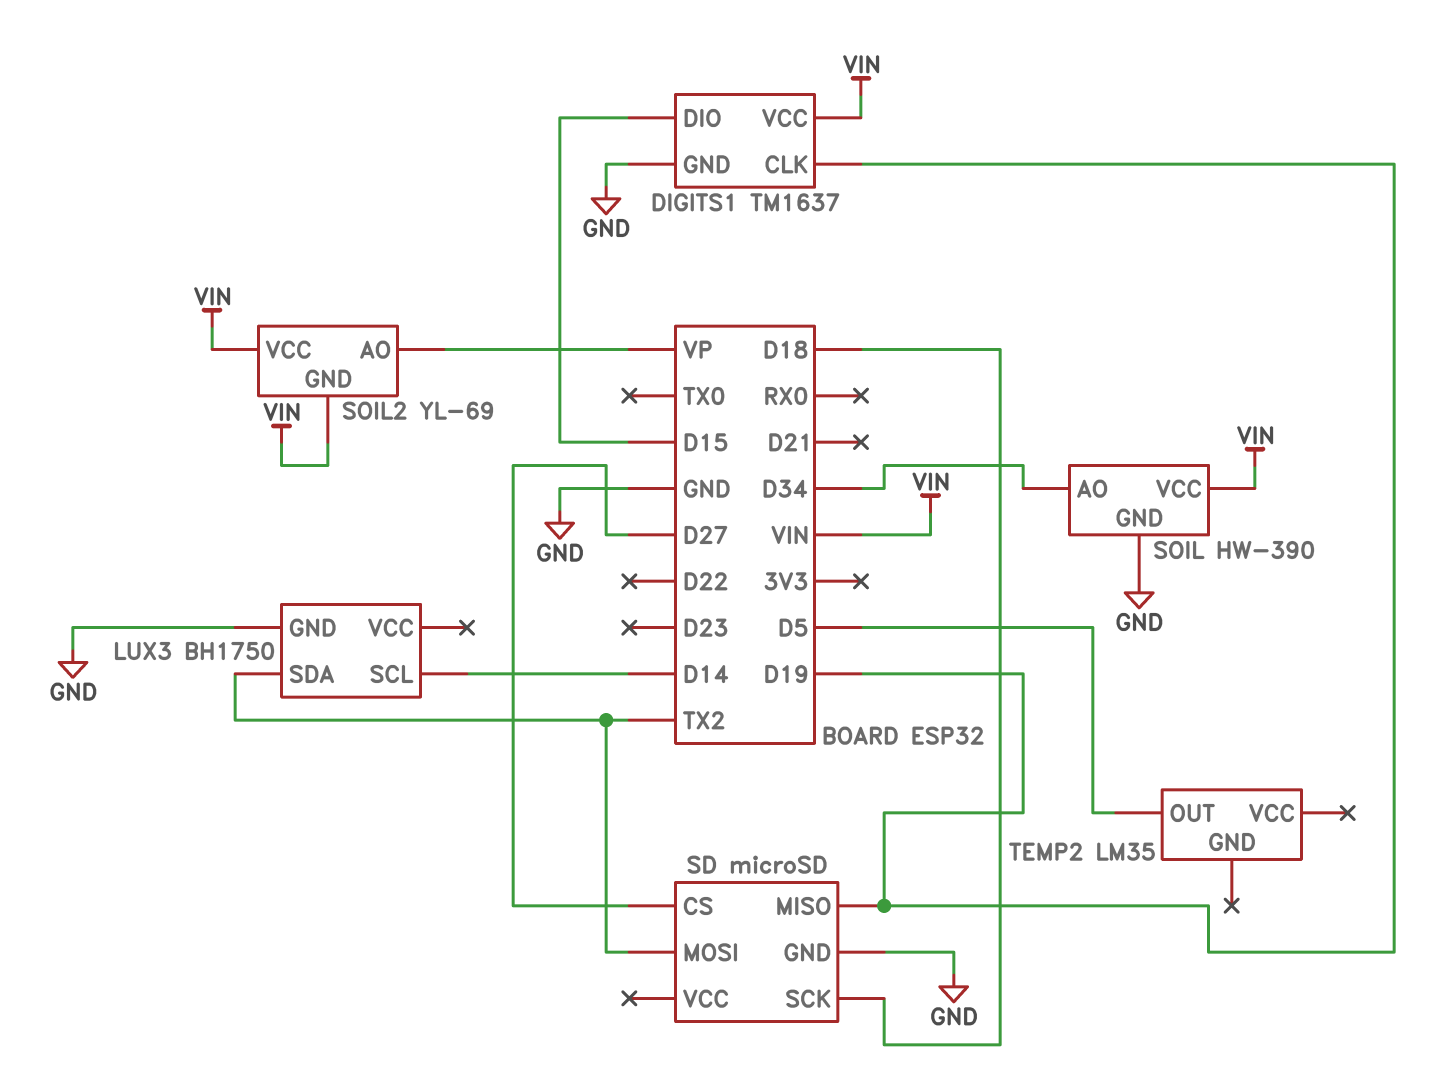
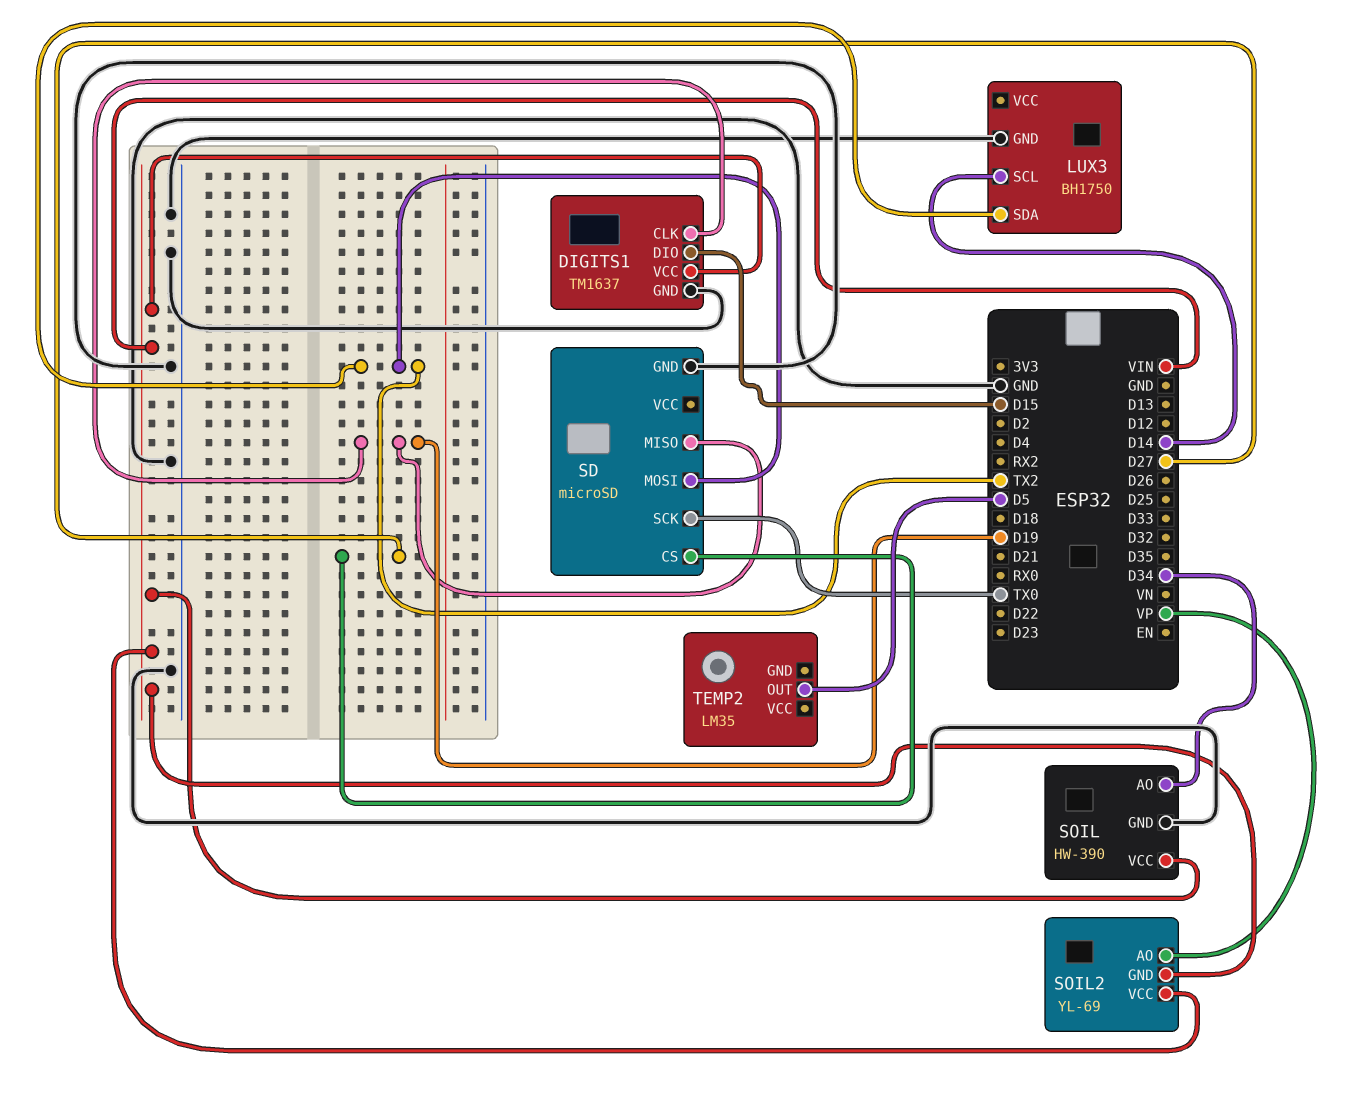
SD pin SCK: D18 -> TX0

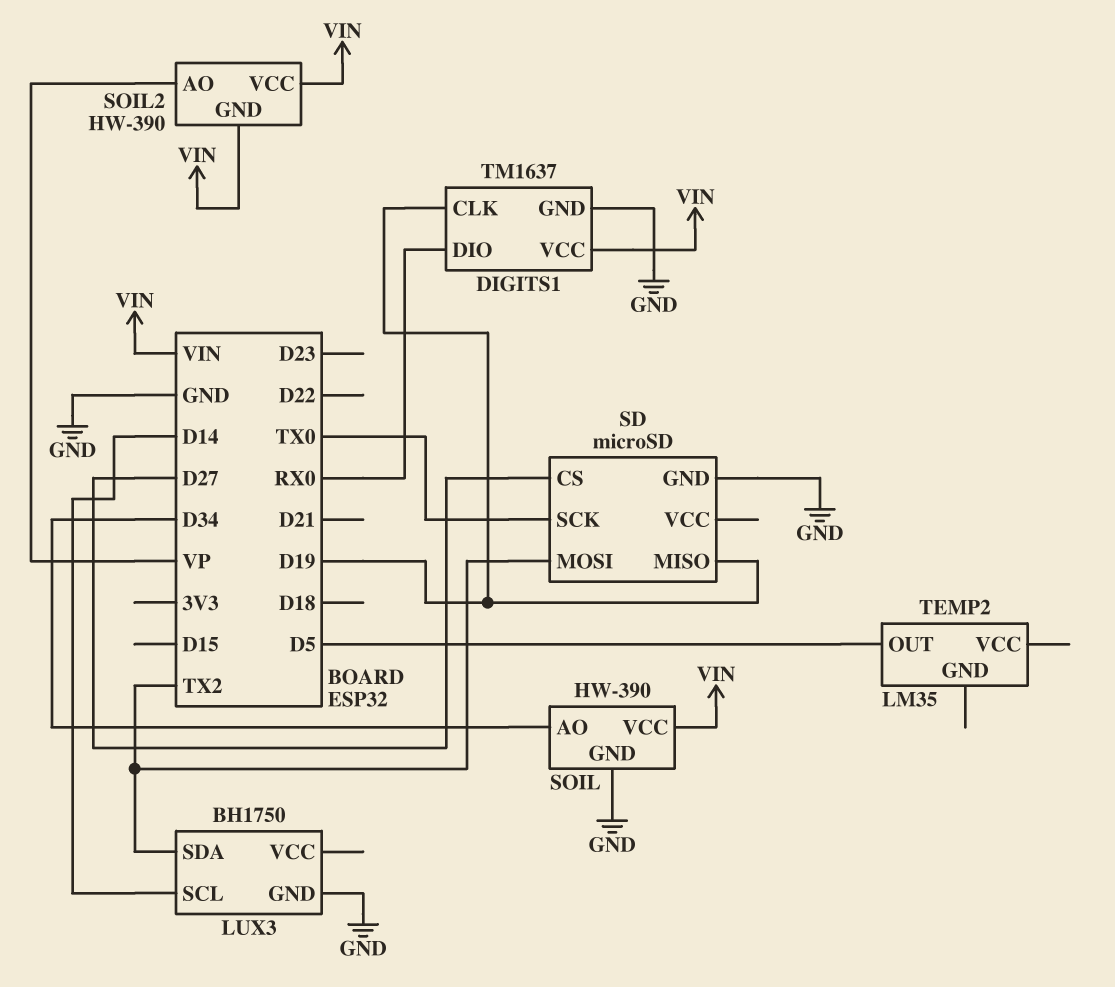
DIGITS1 pin DIO: D15 -> RX0
SOIL2: YL-69 -> HW-390

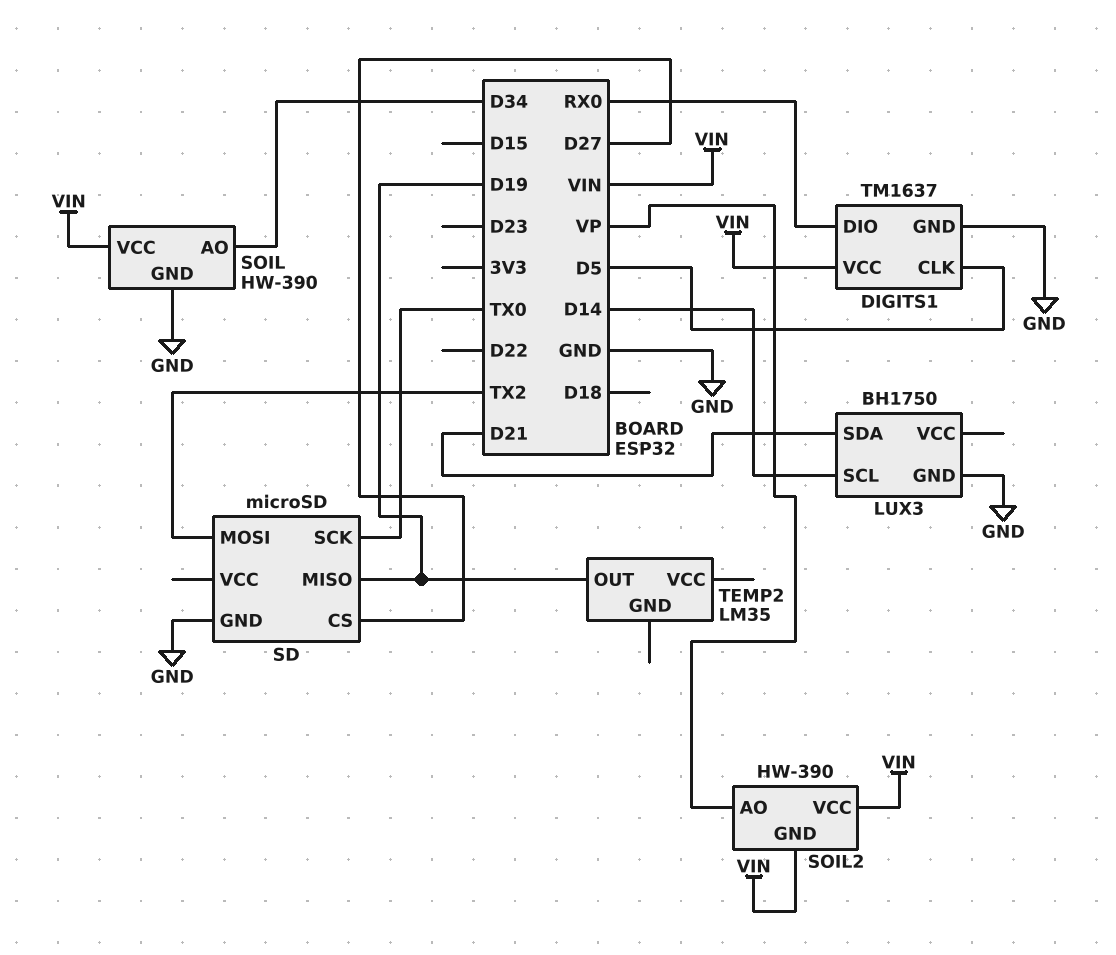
DIGITS1 pin CLK: D19 -> D5
LUX3 pin SDA: TX2 -> D21
TEMP2 pin OUT: D5 -> D19

